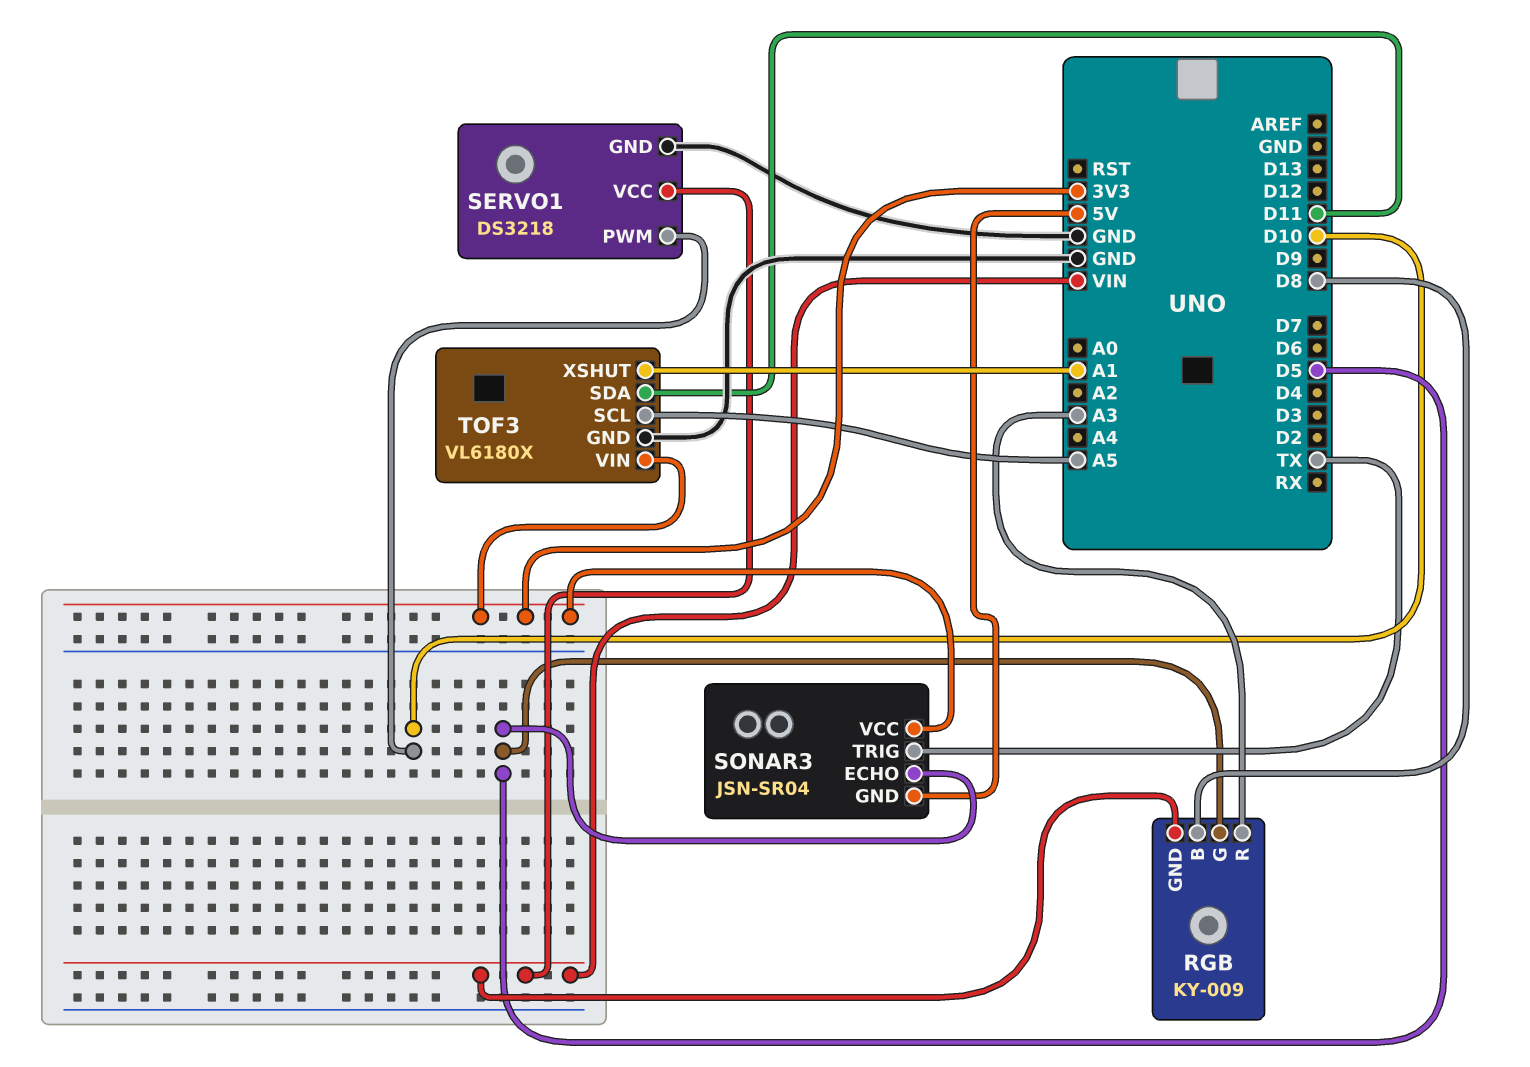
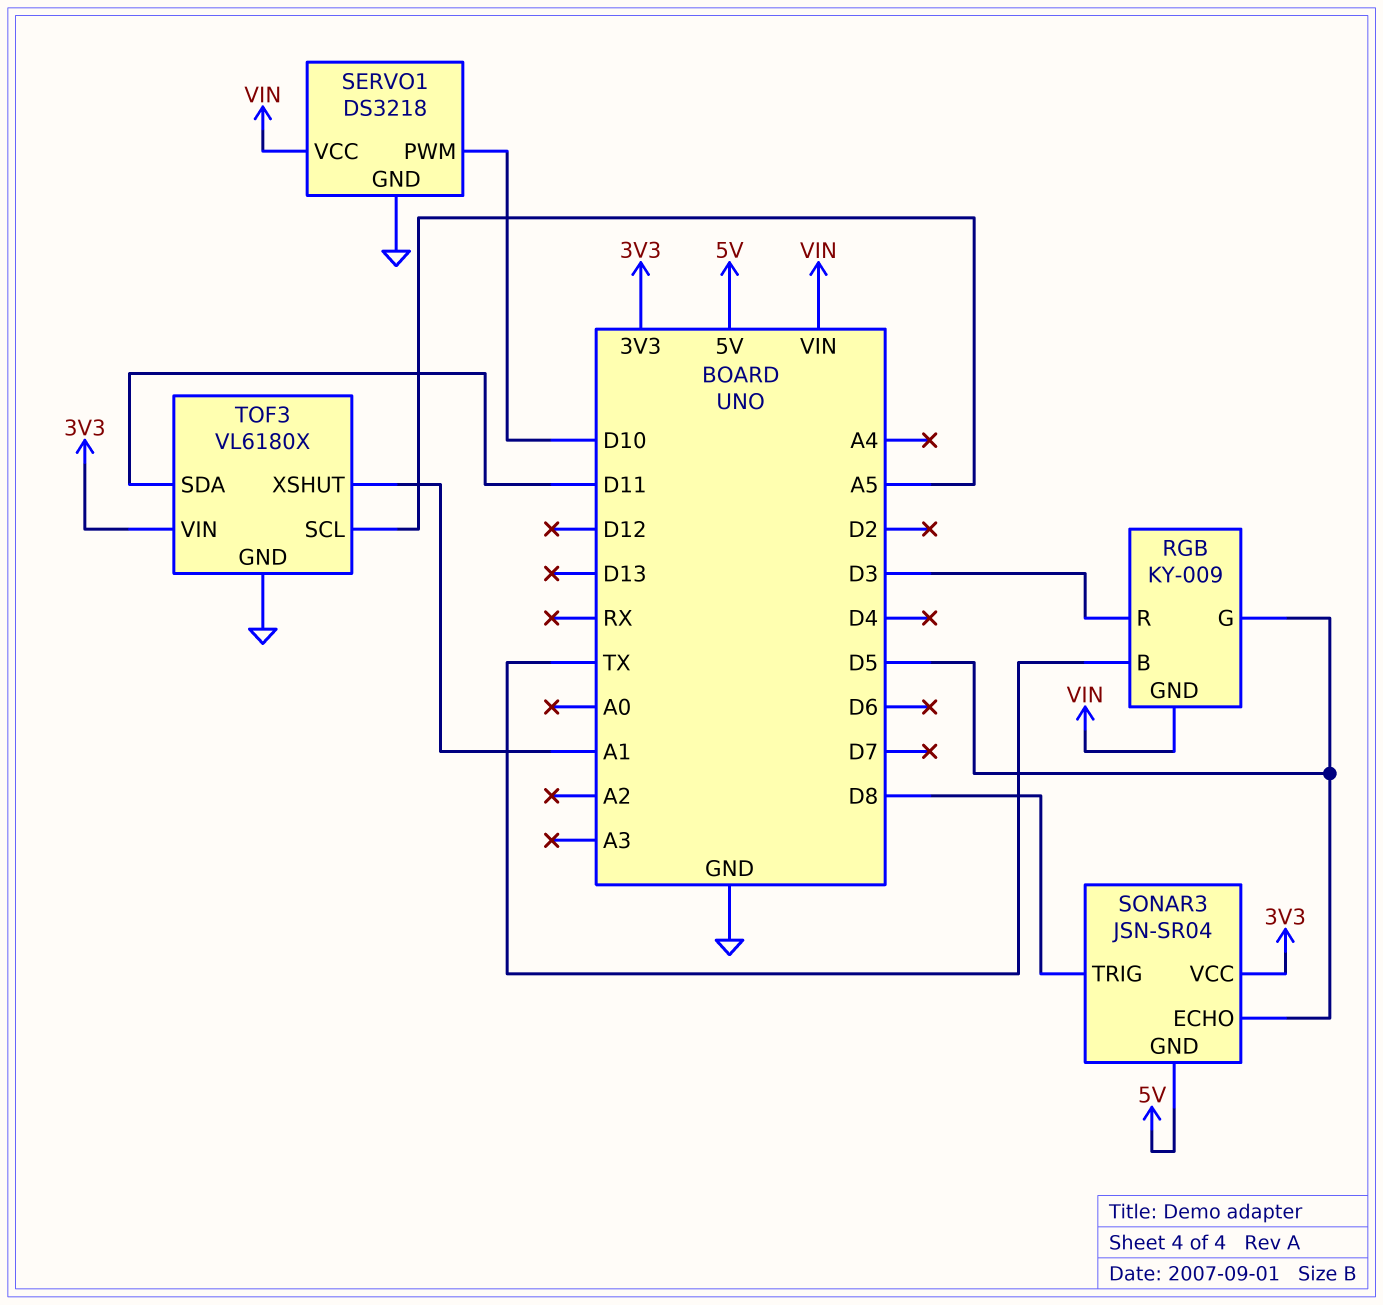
RGB pin B: D8 -> TX
RGB pin R: A3 -> D3
SONAR3 pin TRIG: TX -> D8

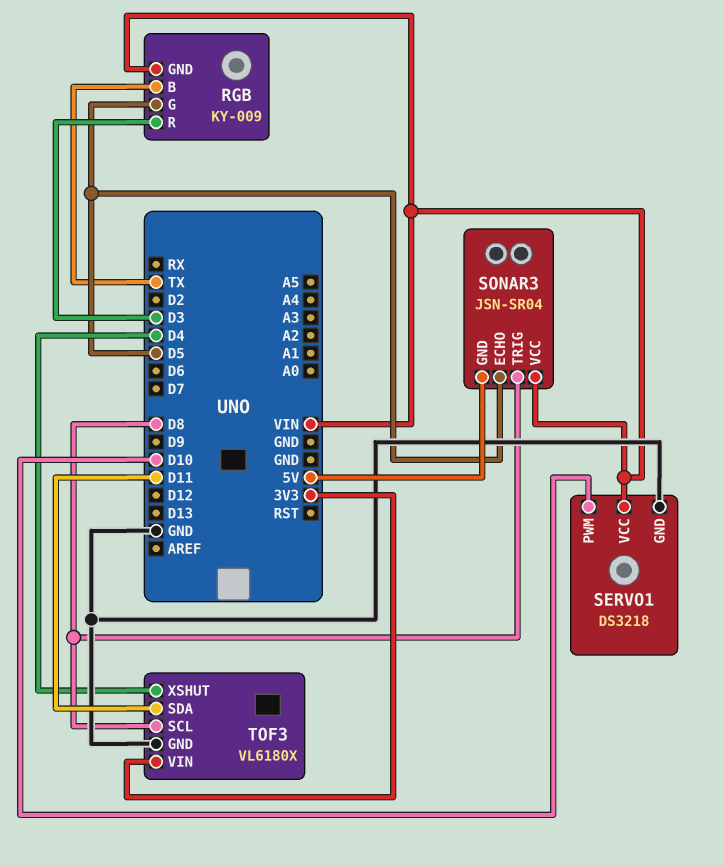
SONAR3 pin VCC: 3V3 -> VIN
TOF3 pin SCL: A5 -> D8
TOF3 pin XSHUT: A1 -> D4

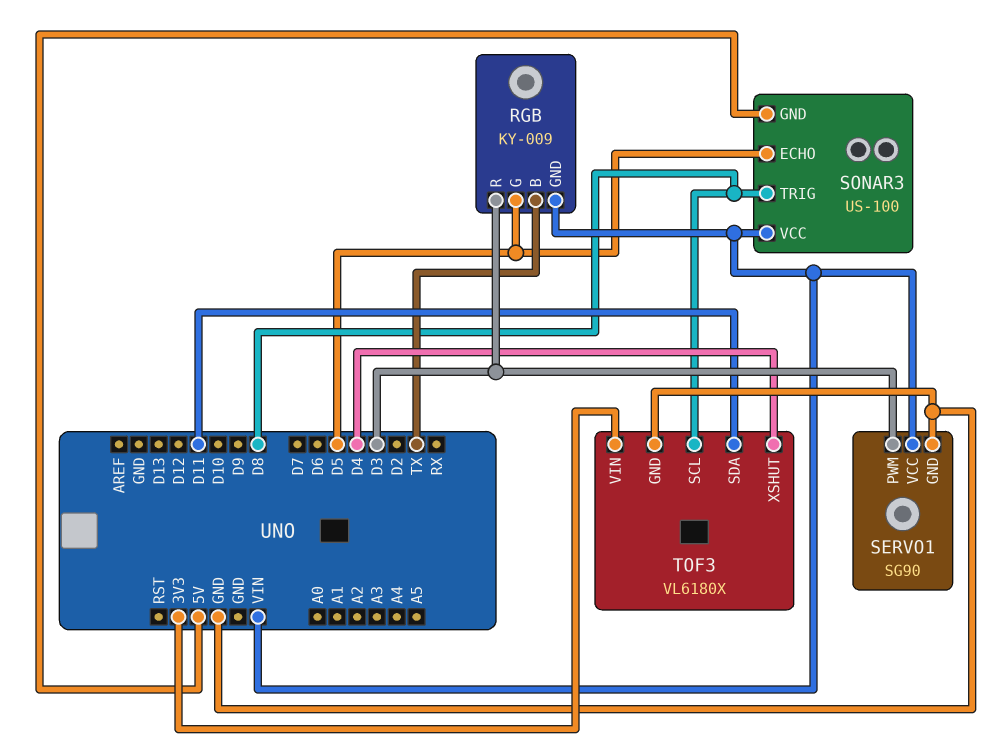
SERVO1: DS3218 -> SG90
SERVO1 pin PWM: D10 -> D3
SONAR3: JSN-SR04 -> US-100

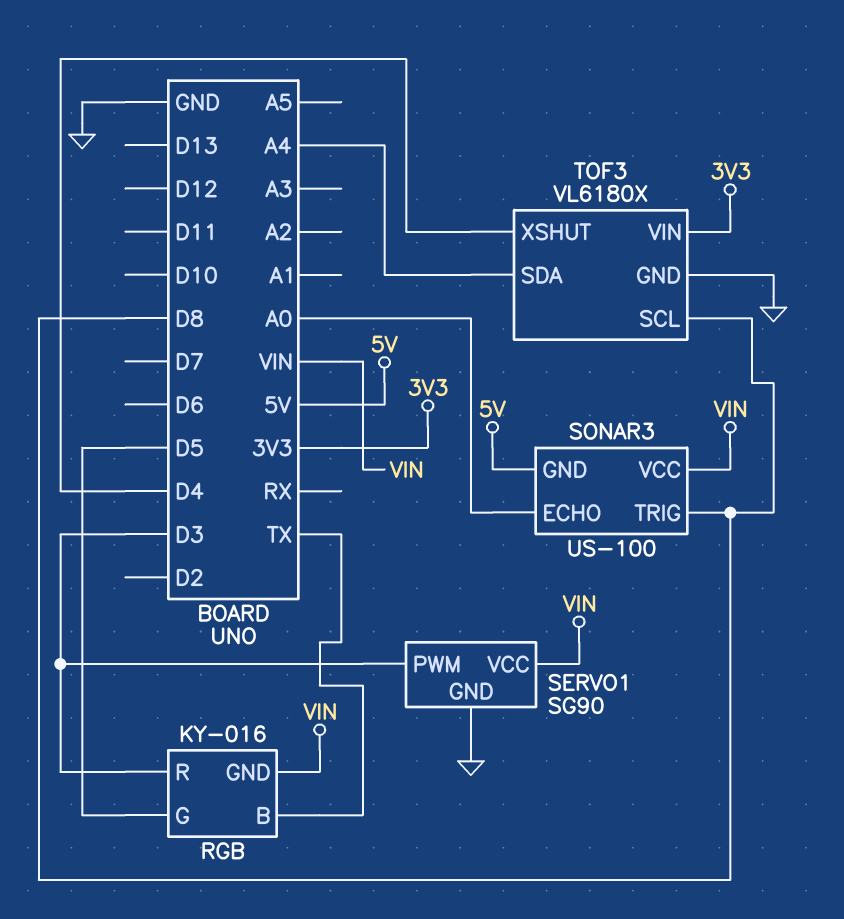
RGB: KY-009 -> KY-016
SONAR3 pin ECHO: D5 -> A0
TOF3 pin SDA: D11 -> A4

